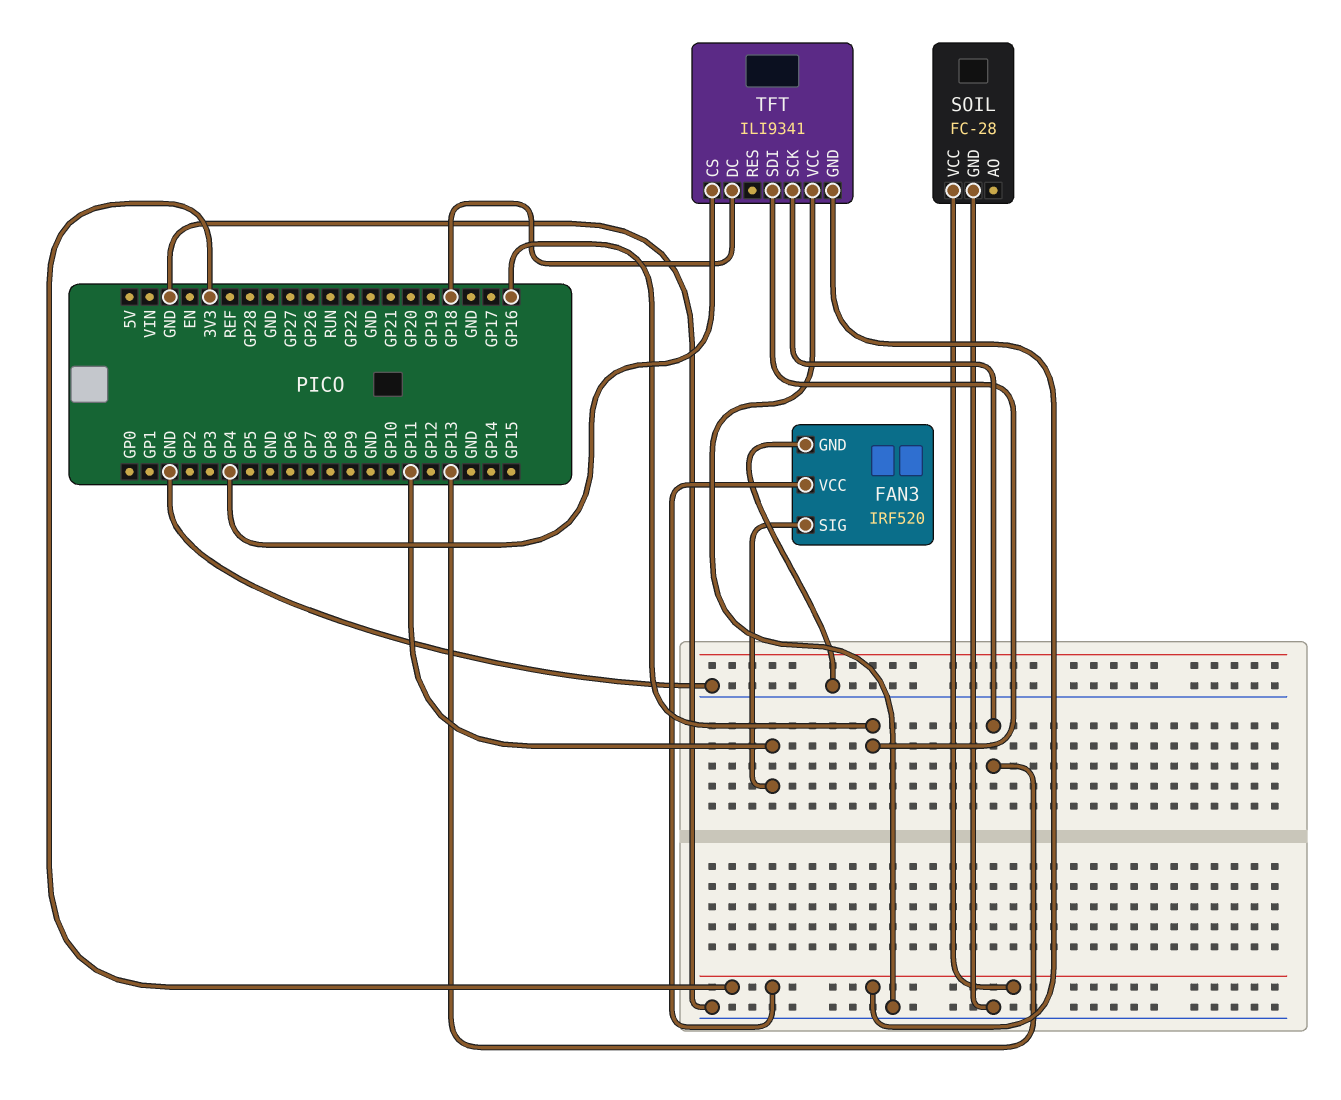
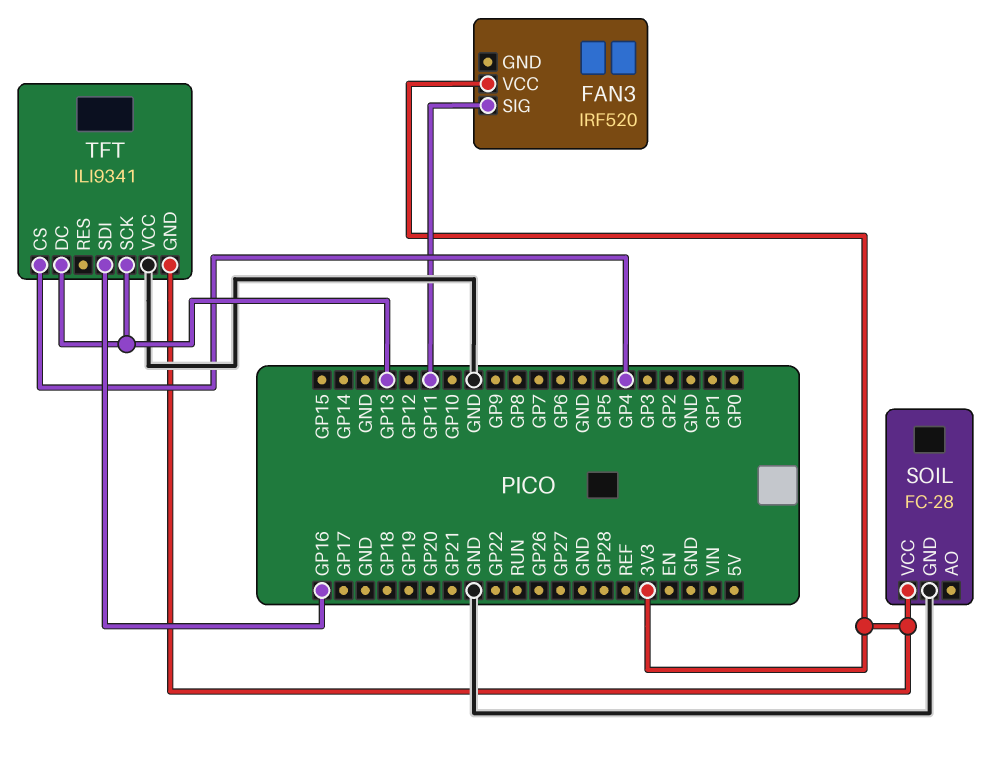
FAN3 pin GND: GND -> none
TFT pin DC: GP18 -> GP13

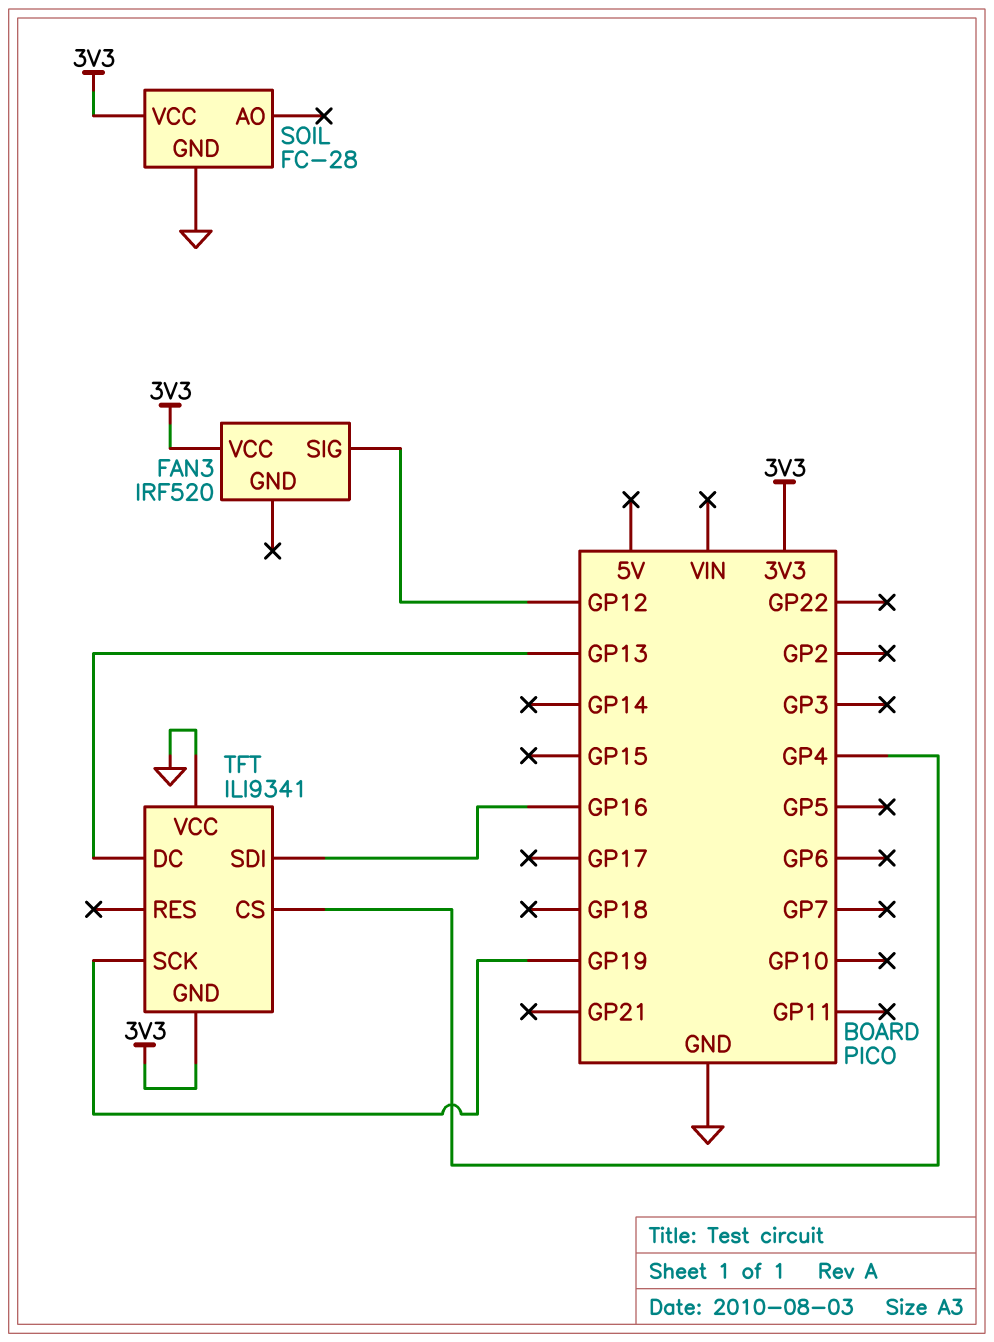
FAN3 pin SIG: GP11 -> GP12
TFT pin SCK: GP13 -> GP19

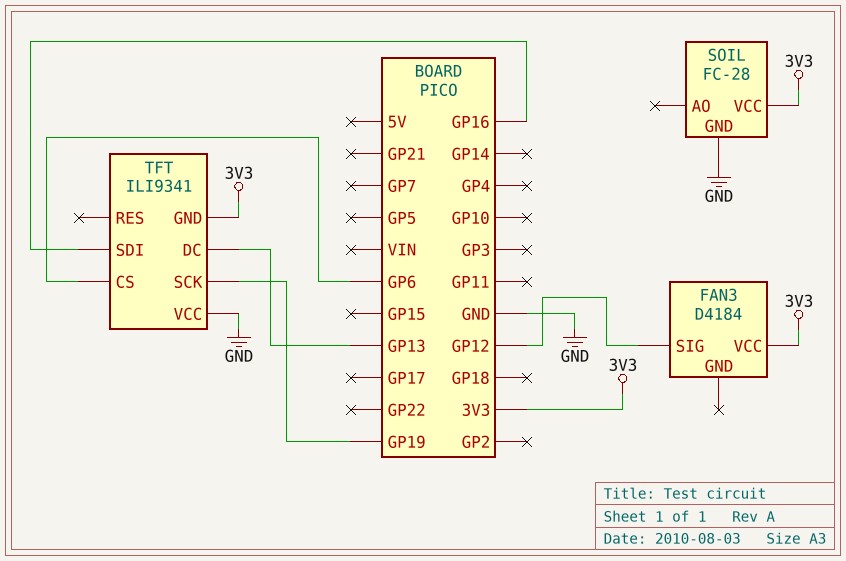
FAN3: IRF520 -> D4184
TFT pin CS: GP4 -> GP6

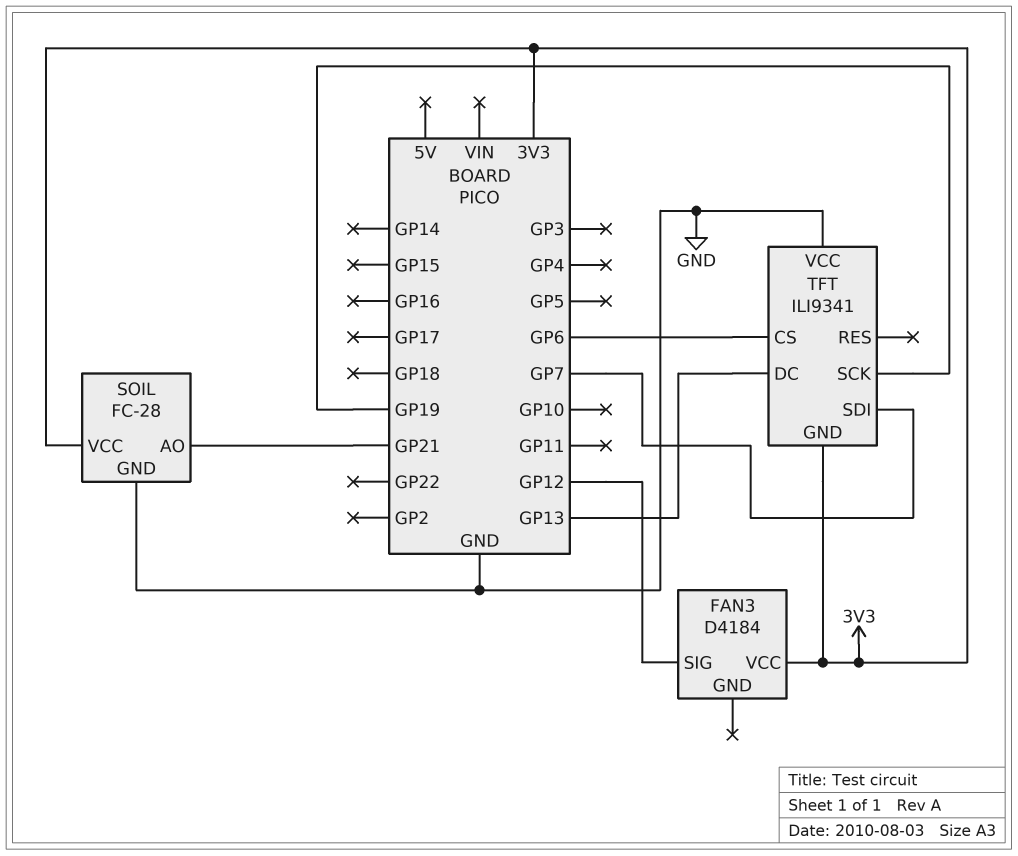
SOIL pin AO: none -> GP21
TFT pin SDI: GP16 -> GP7

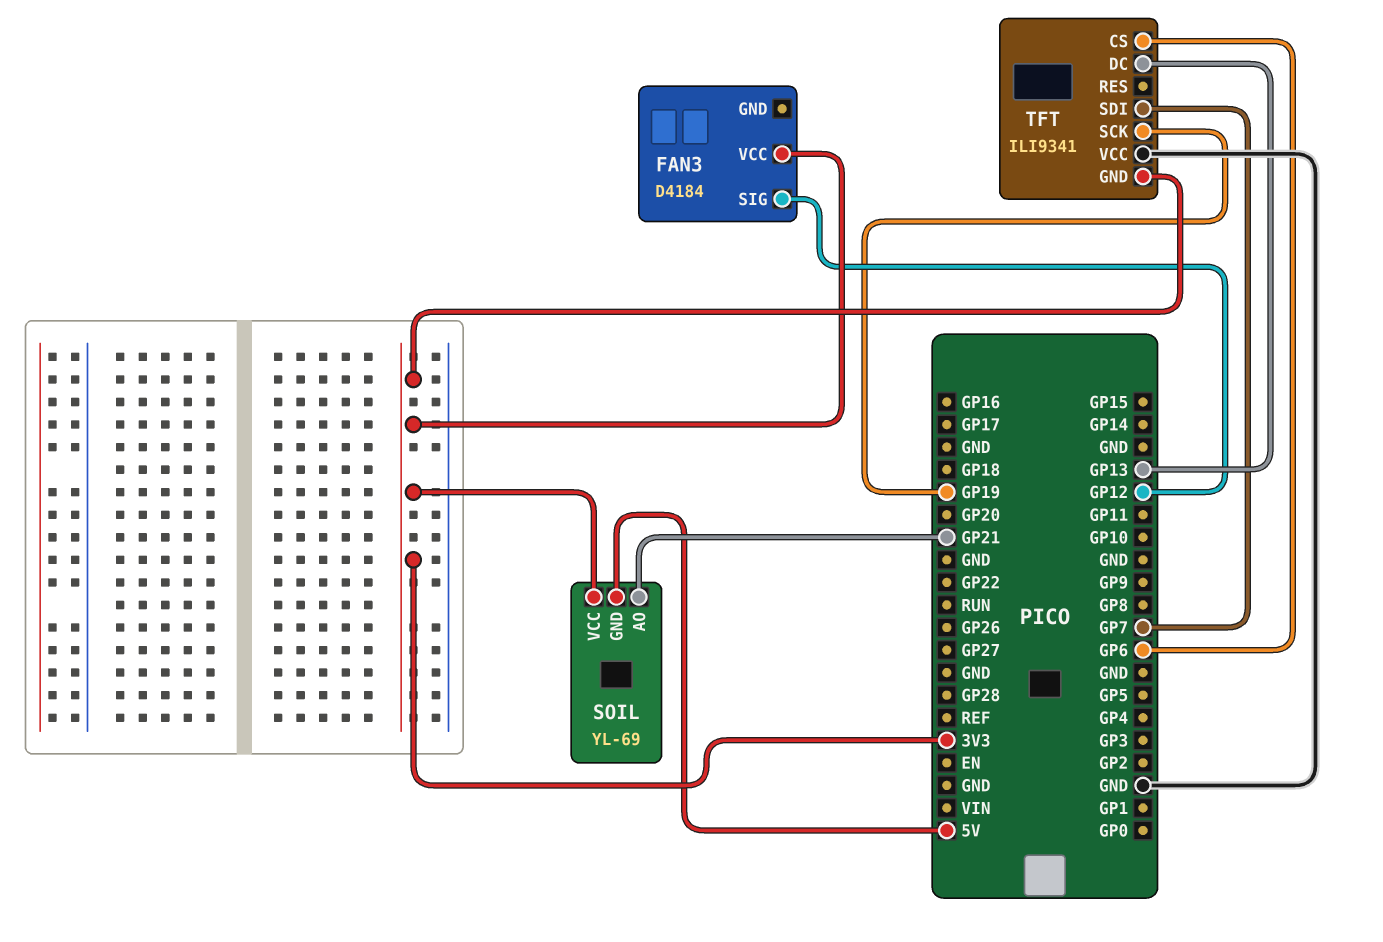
SOIL: FC-28 -> YL-69
SOIL pin GND: GND -> 5V

